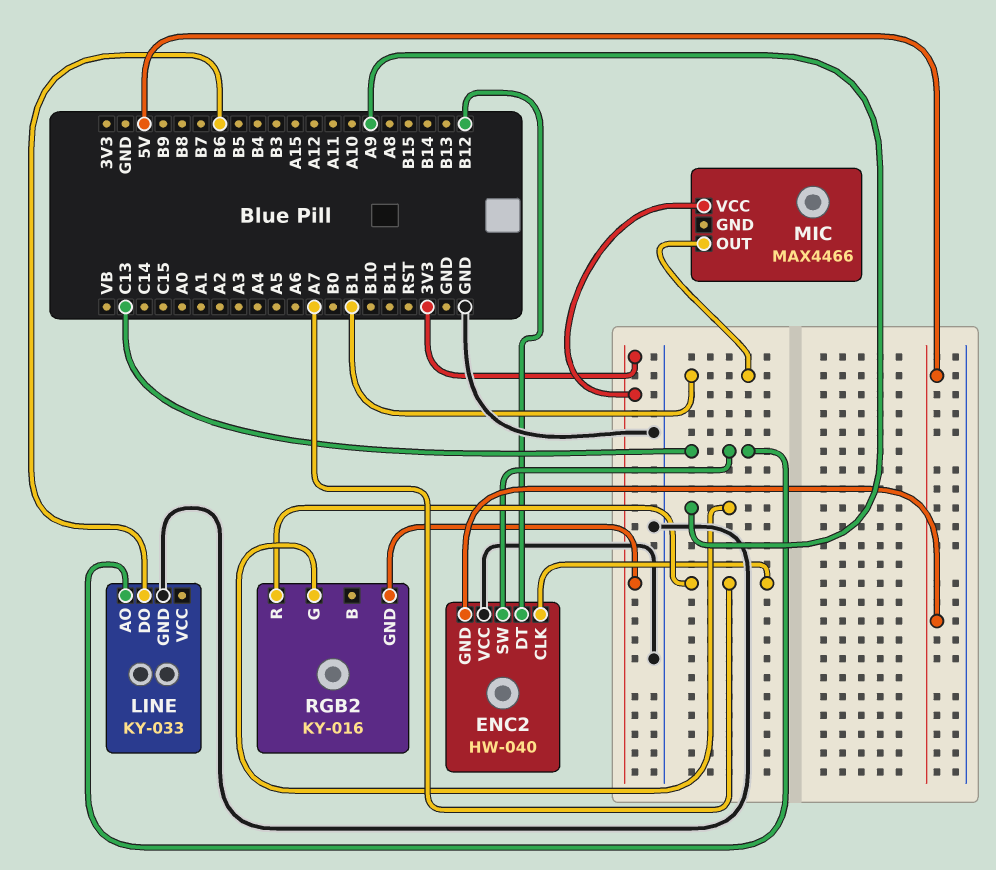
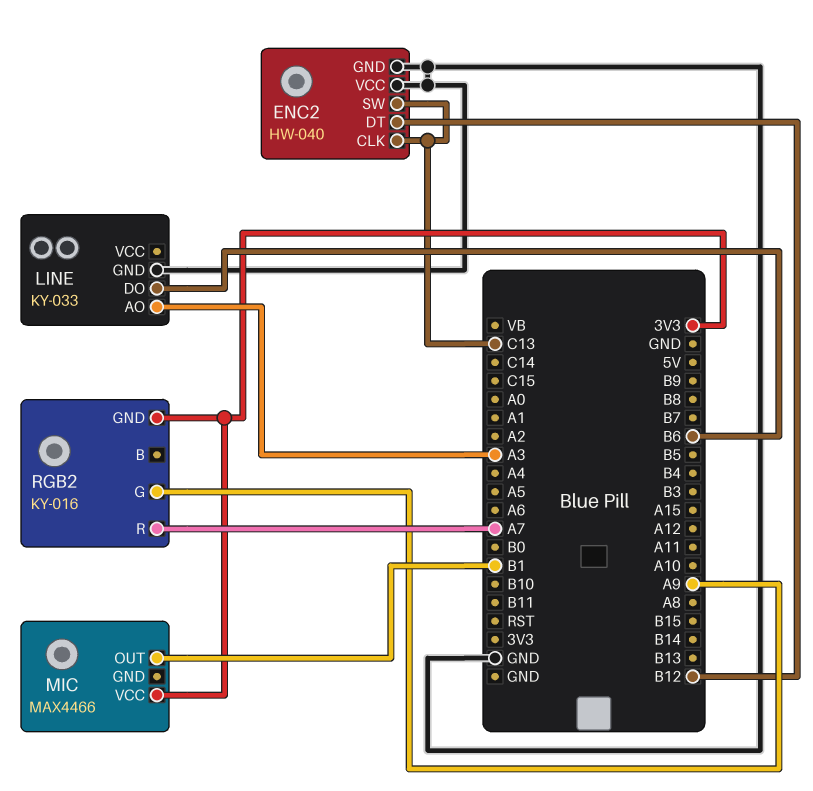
ENC2 pin CLK: A7 -> C13
ENC2 pin GND: 5V -> GND
LINE pin AO: C13 -> A3

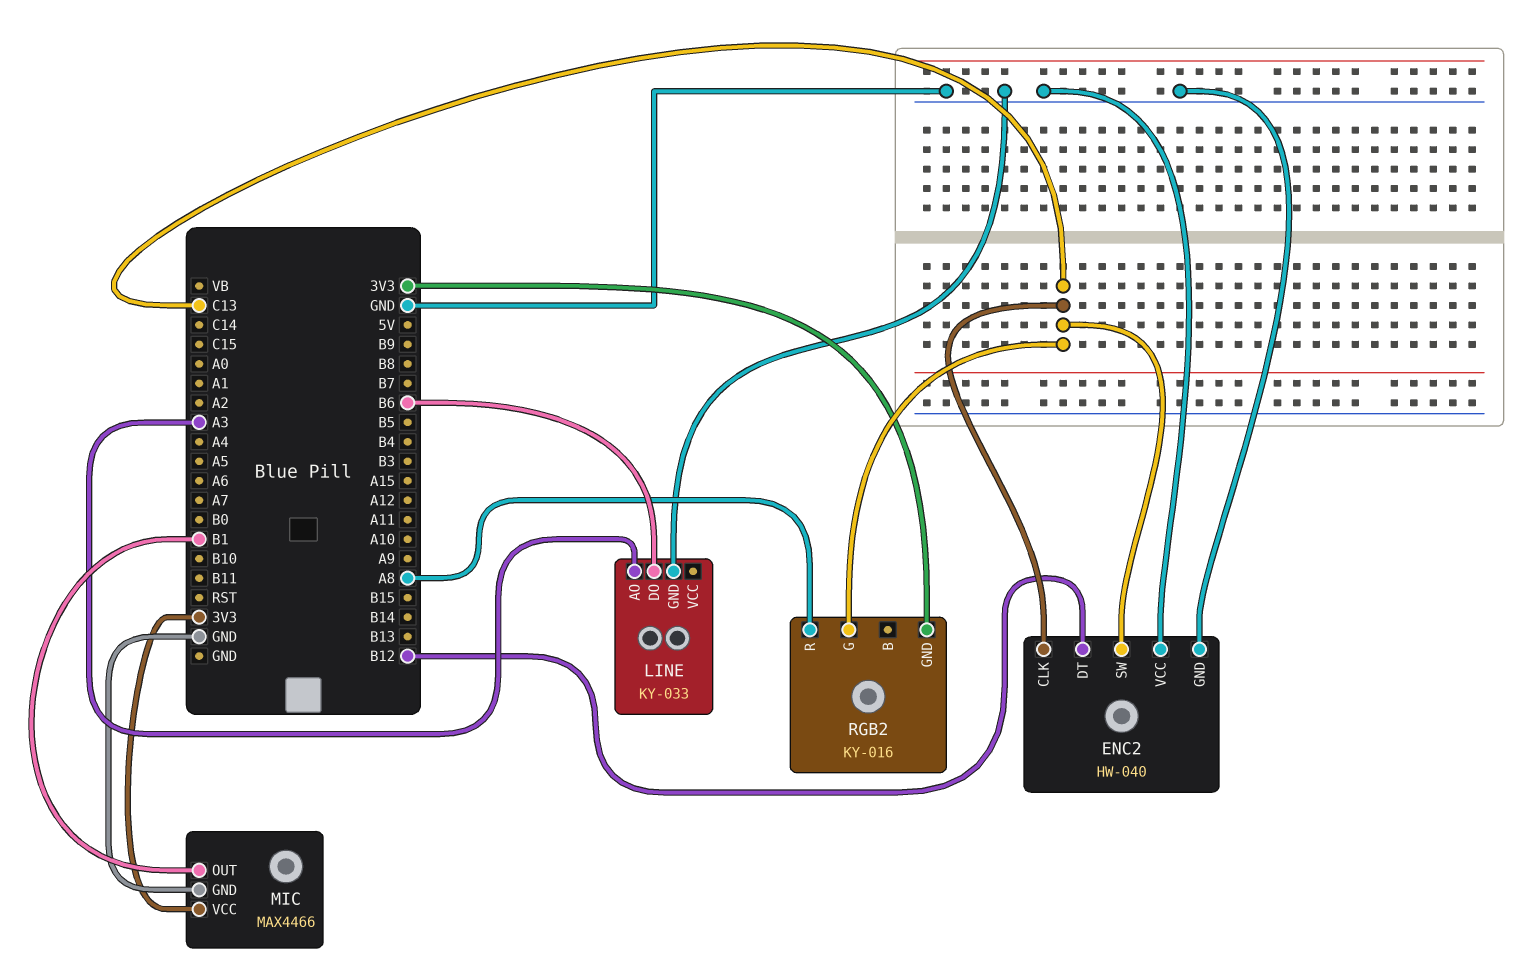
MIC pin GND: none -> GND
RGB2 pin G: A9 -> C13
RGB2 pin R: A7 -> A8

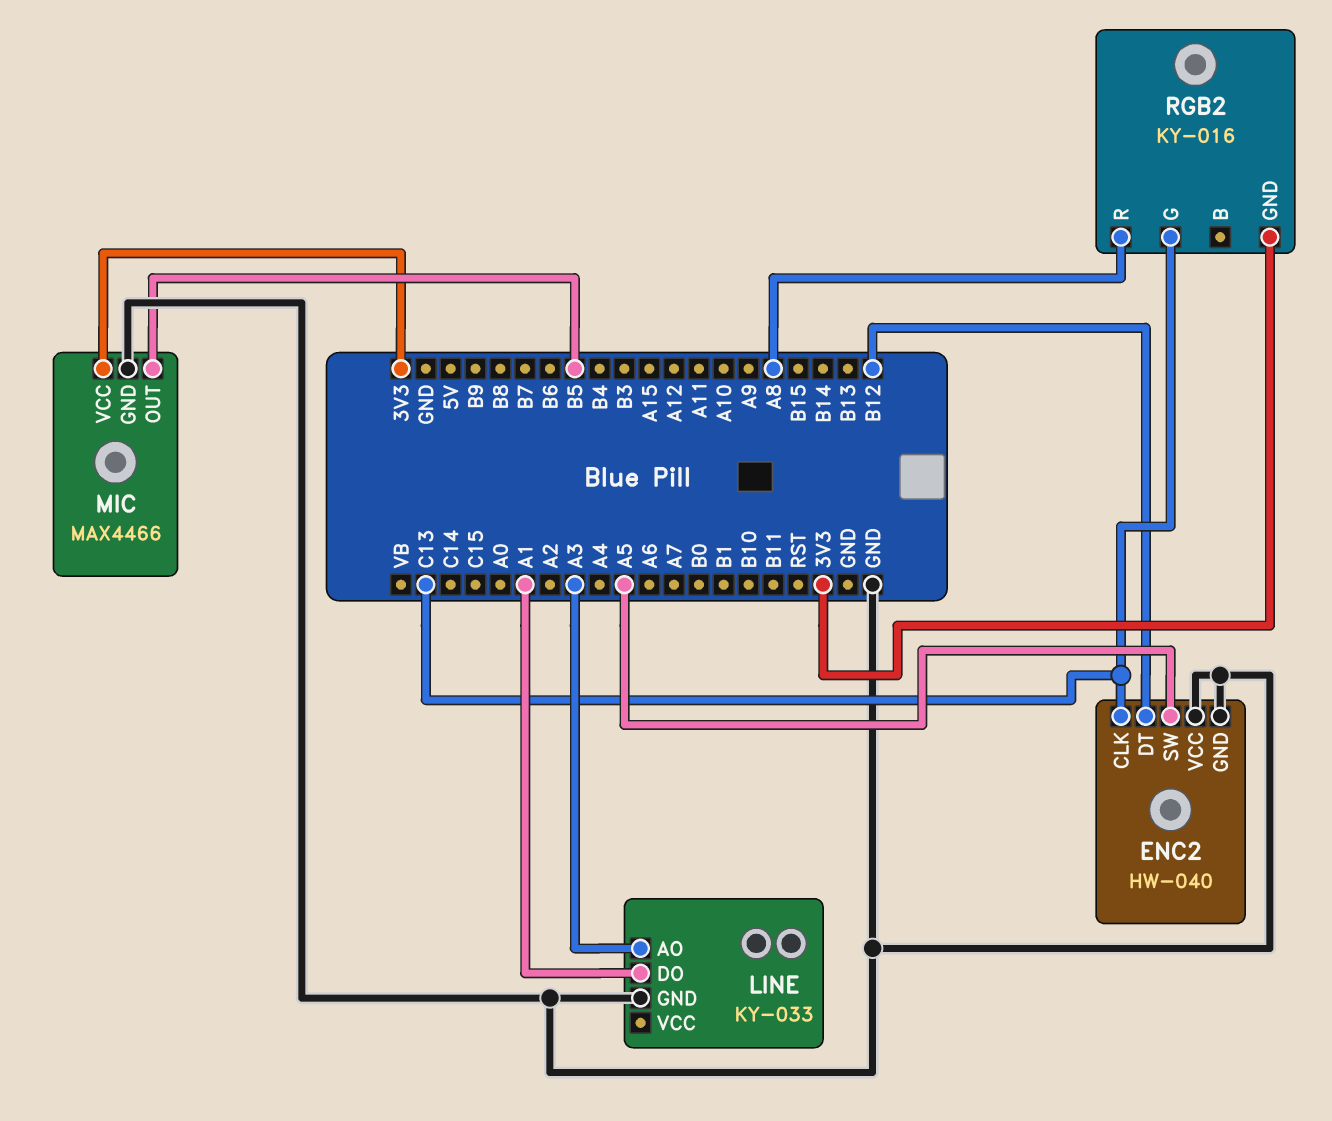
ENC2 pin SW: C13 -> A5
LINE pin DO: B6 -> A1
MIC pin OUT: B1 -> B5

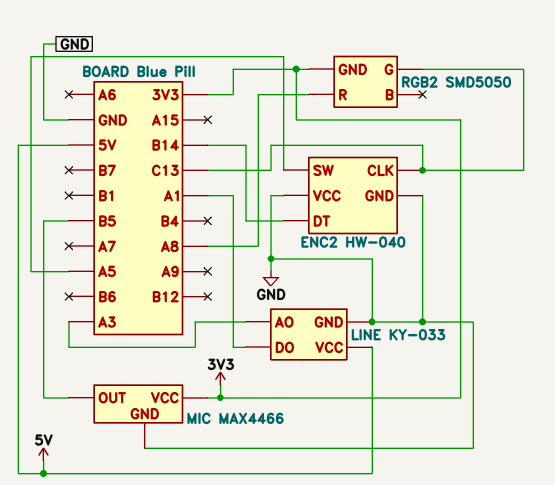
ENC2 pin DT: B12 -> B14
LINE pin VCC: none -> 5V
RGB2: KY-016 -> SMD5050

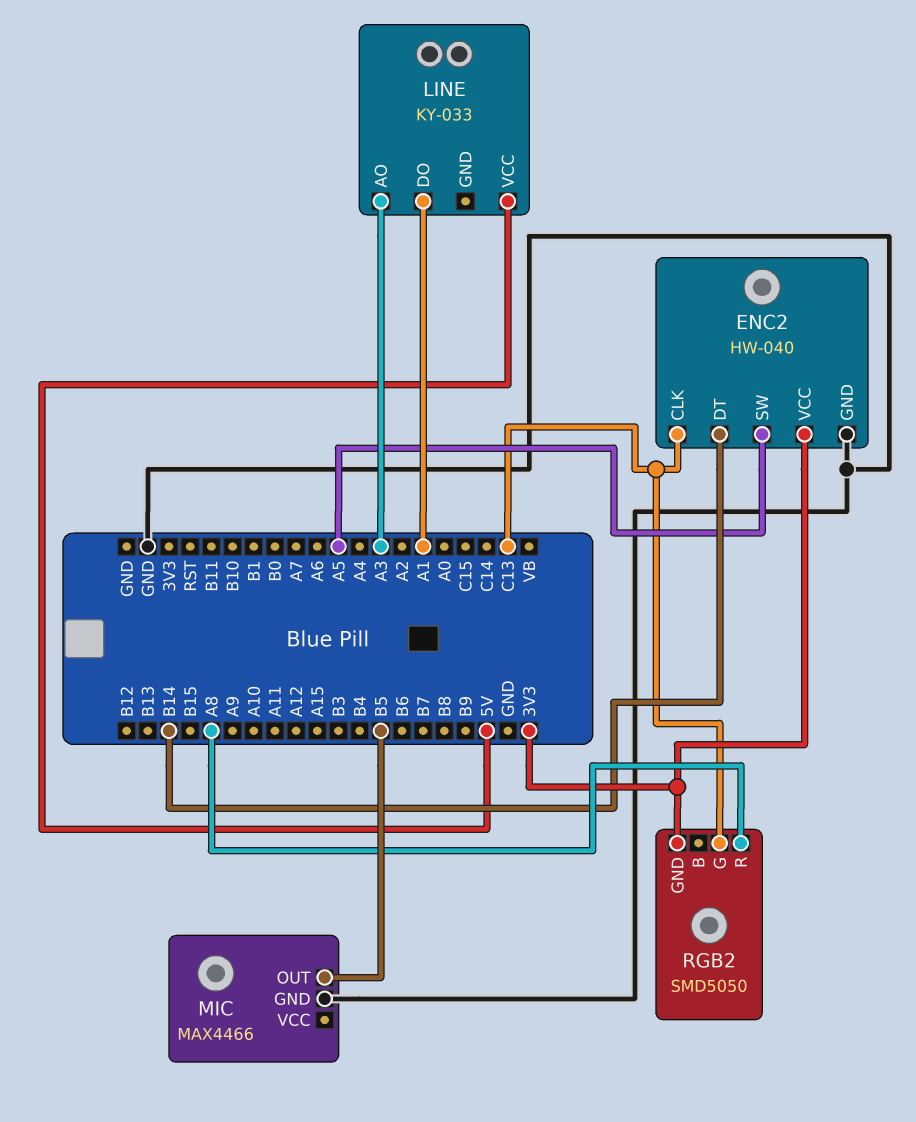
ENC2 pin VCC: GND -> 3V3
LINE pin GND: GND -> none
MIC pin VCC: 3V3 -> none

